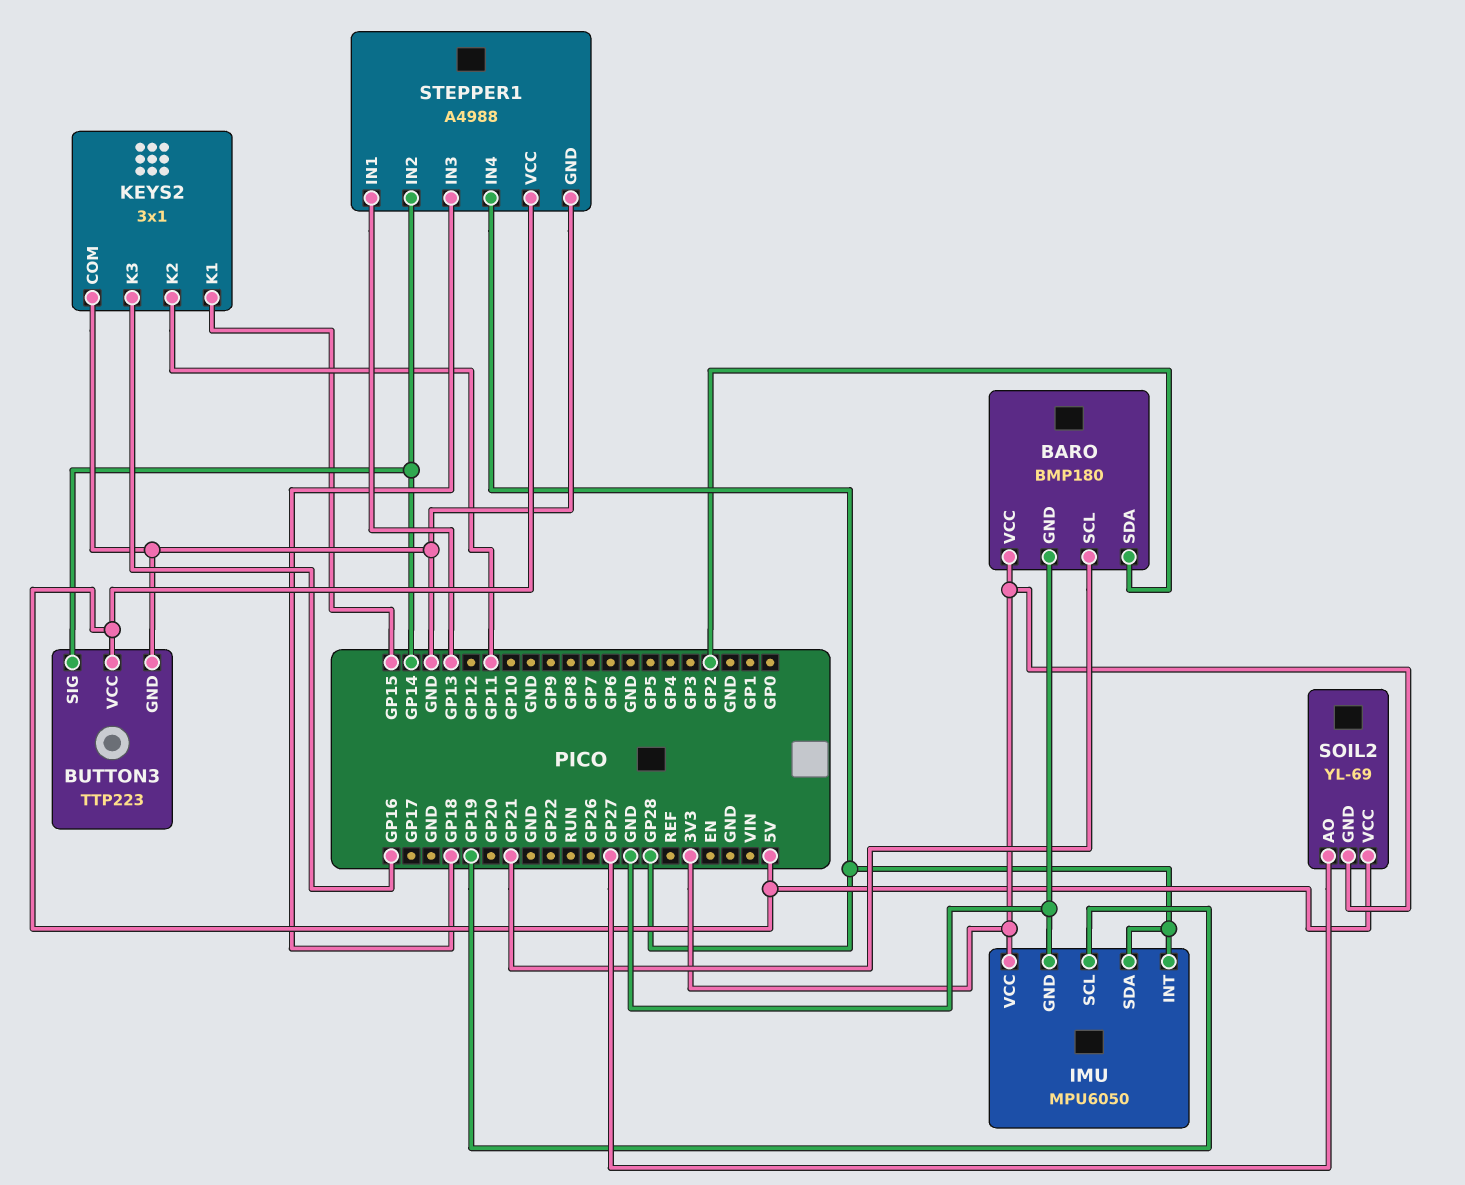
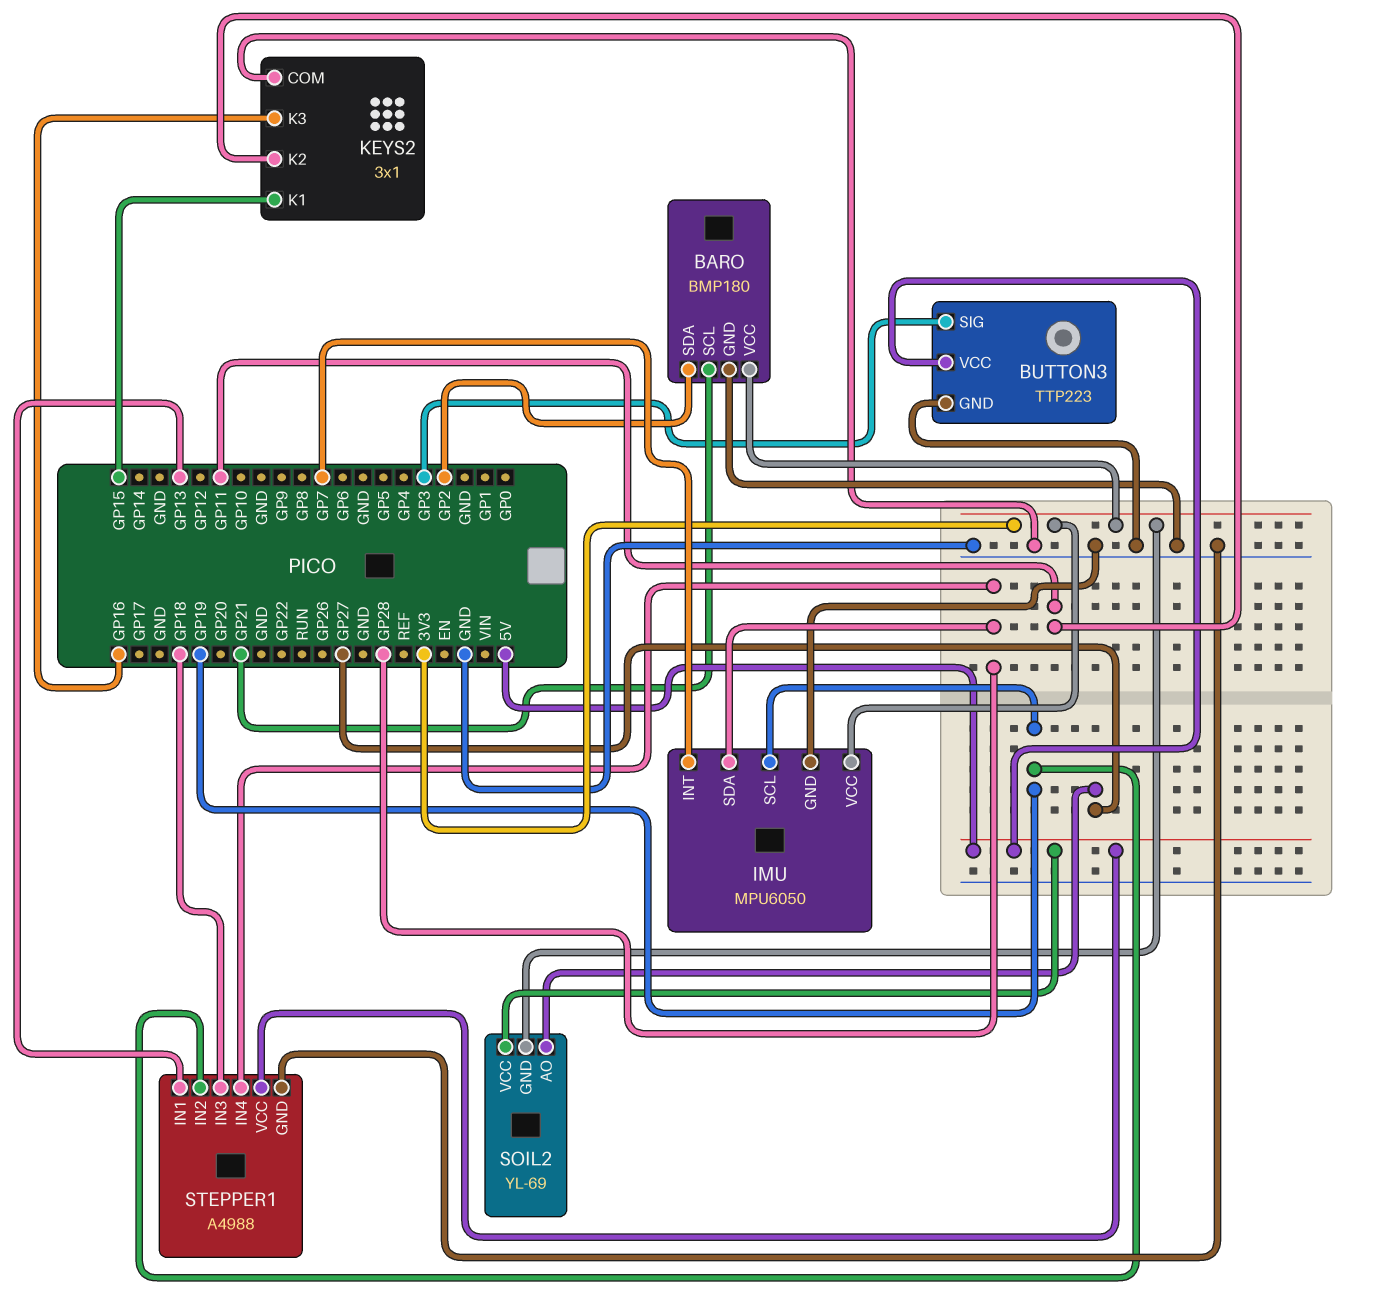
BUTTON3 pin SIG: GP14 -> GP3
IMU pin INT: GP28 -> GP7
STEPPER1 pin IN2: GP14 -> GP19

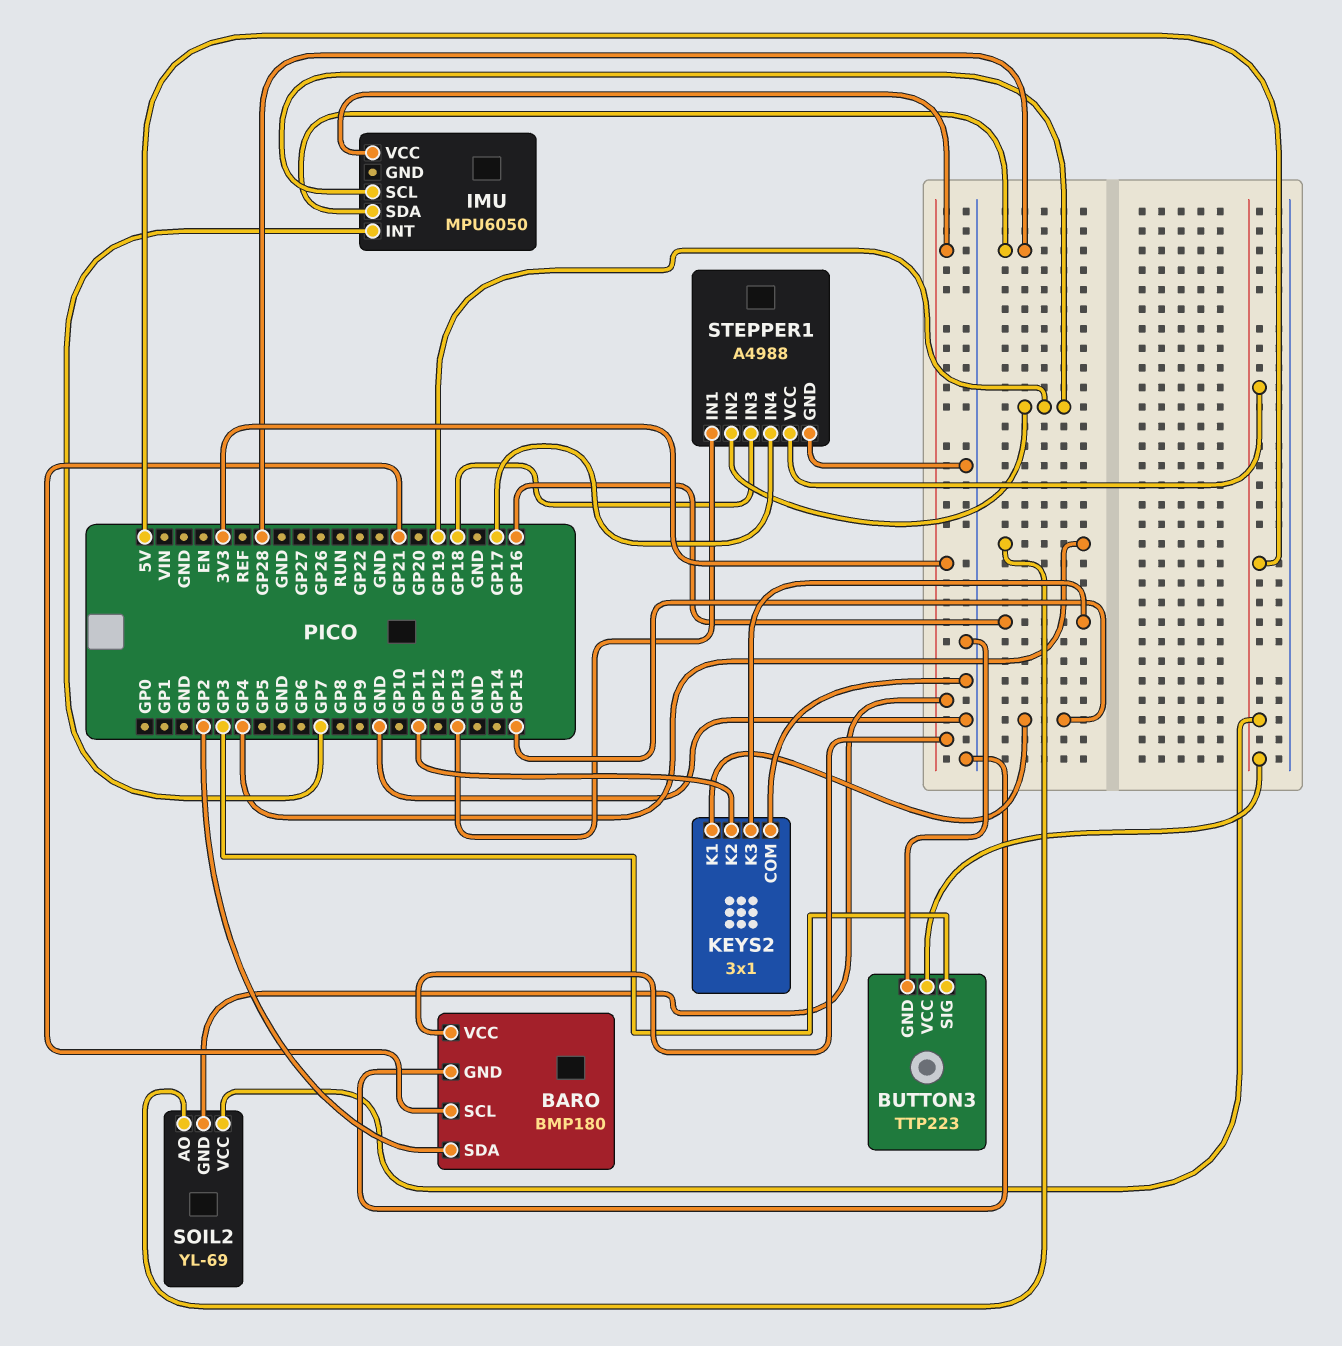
IMU pin GND: GND -> none
SOIL2 pin AO: GP27 -> GP4
STEPPER1 pin IN4: GP28 -> GP17

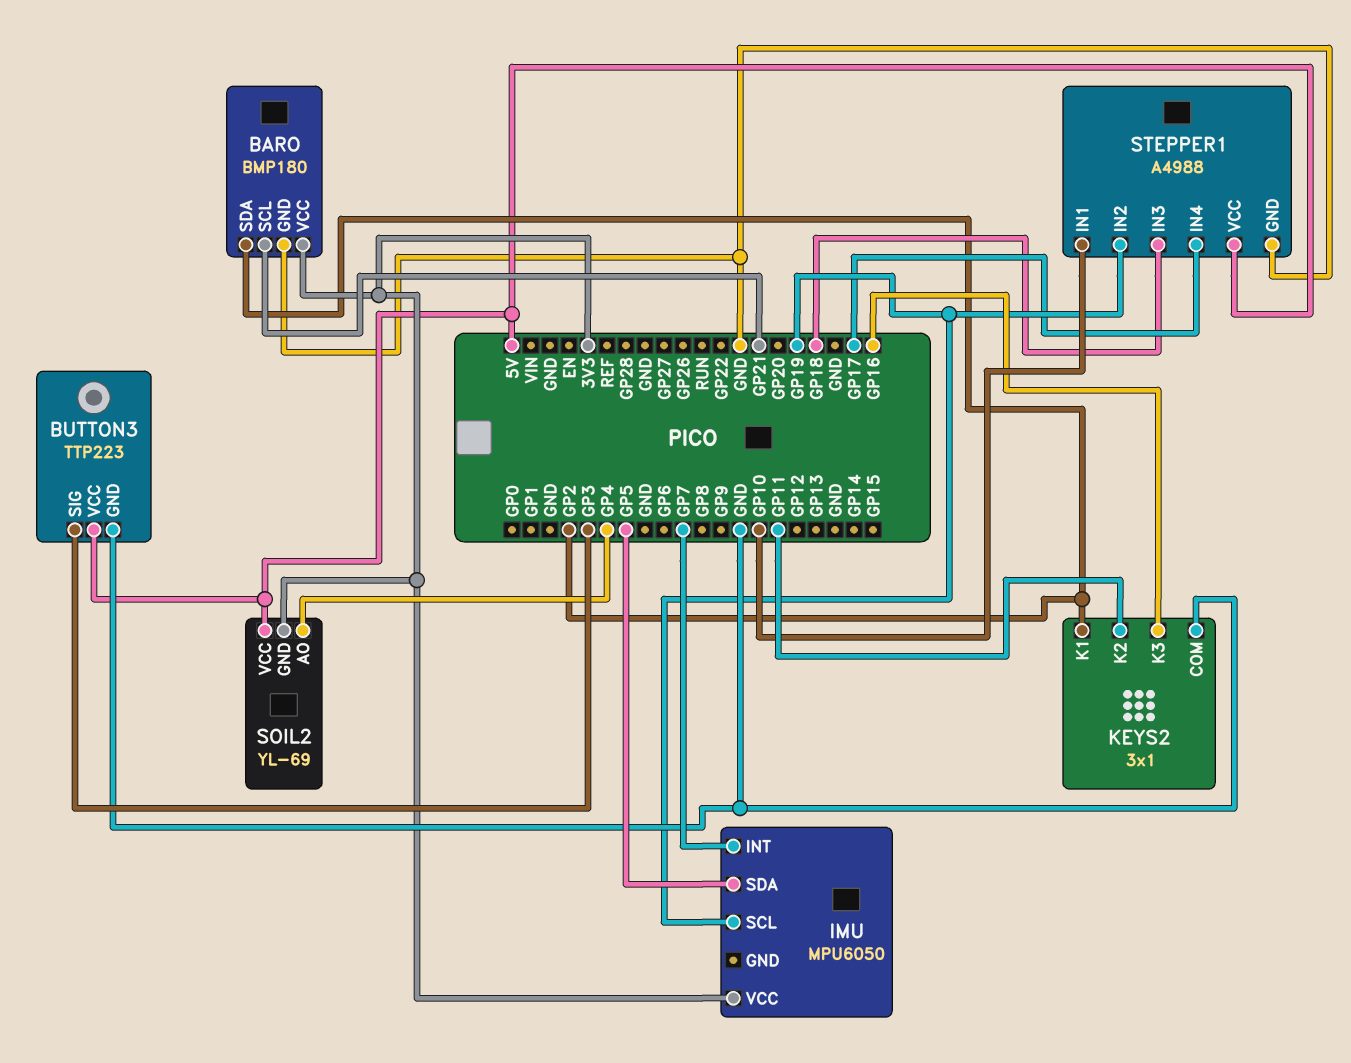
IMU pin SDA: GP28 -> GP5
KEYS2 pin K1: GP15 -> GP2
STEPPER1 pin IN1: GP13 -> GP10

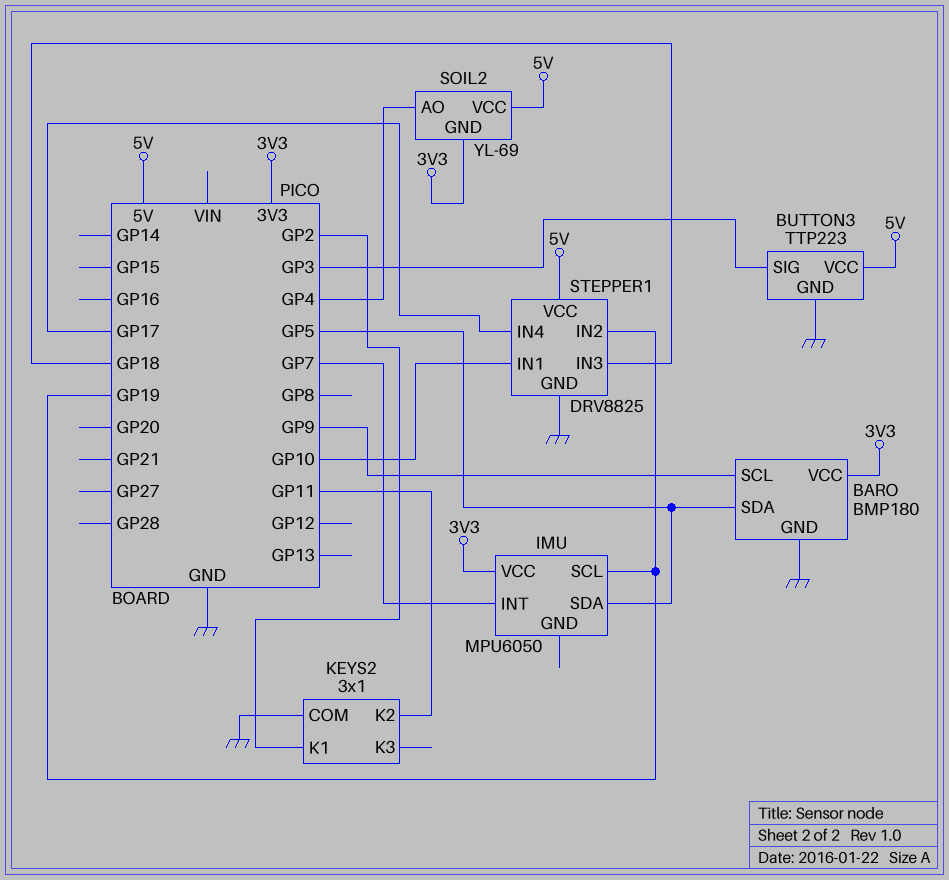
BARO pin SCL: GP21 -> GP9
BARO pin SDA: GP2 -> GP5
KEYS2 pin K3: GP16 -> none
STEPPER1: A4988 -> DRV8825

